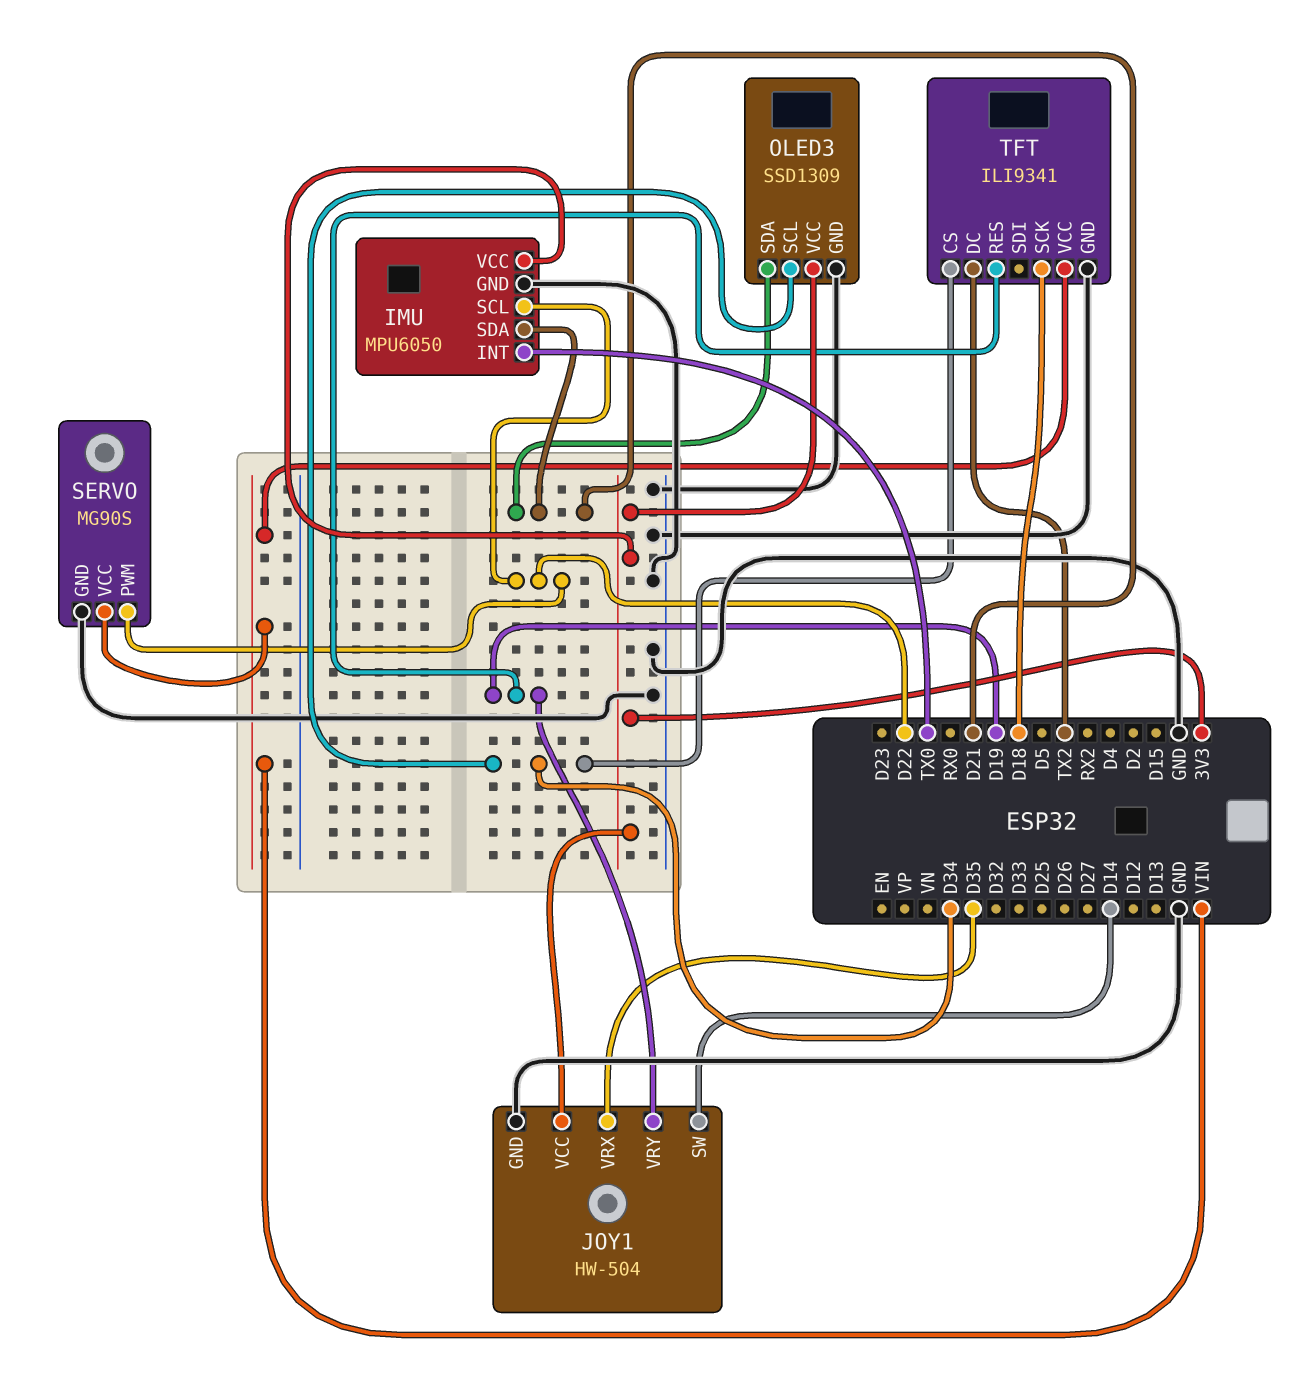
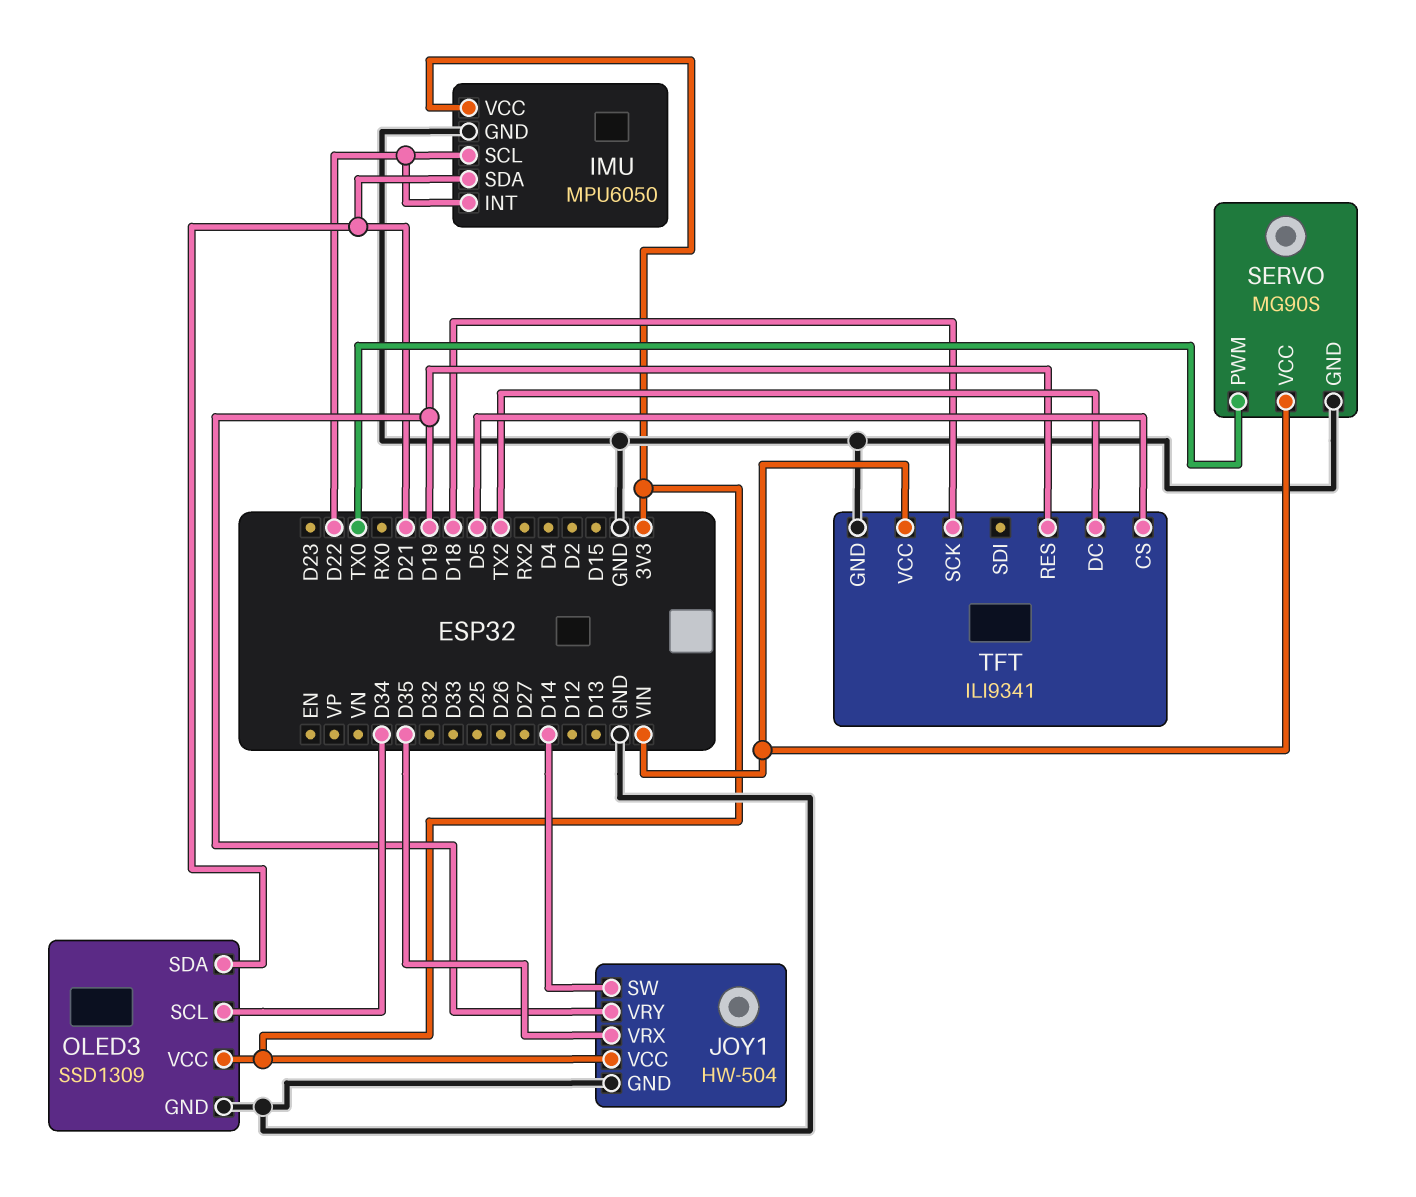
IMU pin INT: TX0 -> D22
SERVO pin PWM: D22 -> TX0
TFT pin CS: D34 -> D5

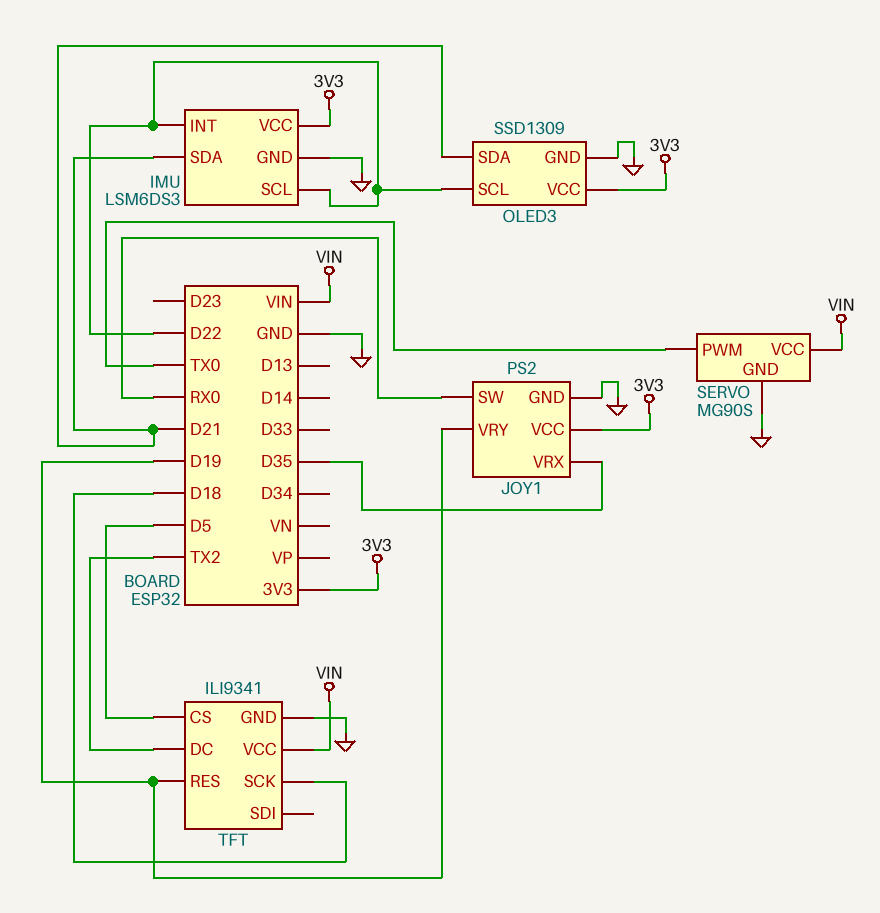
IMU: MPU6050 -> LSM6DS3
JOY1: HW-504 -> PS2
JOY1 pin SW: D14 -> RX0
OLED3 pin SCL: D34 -> D22

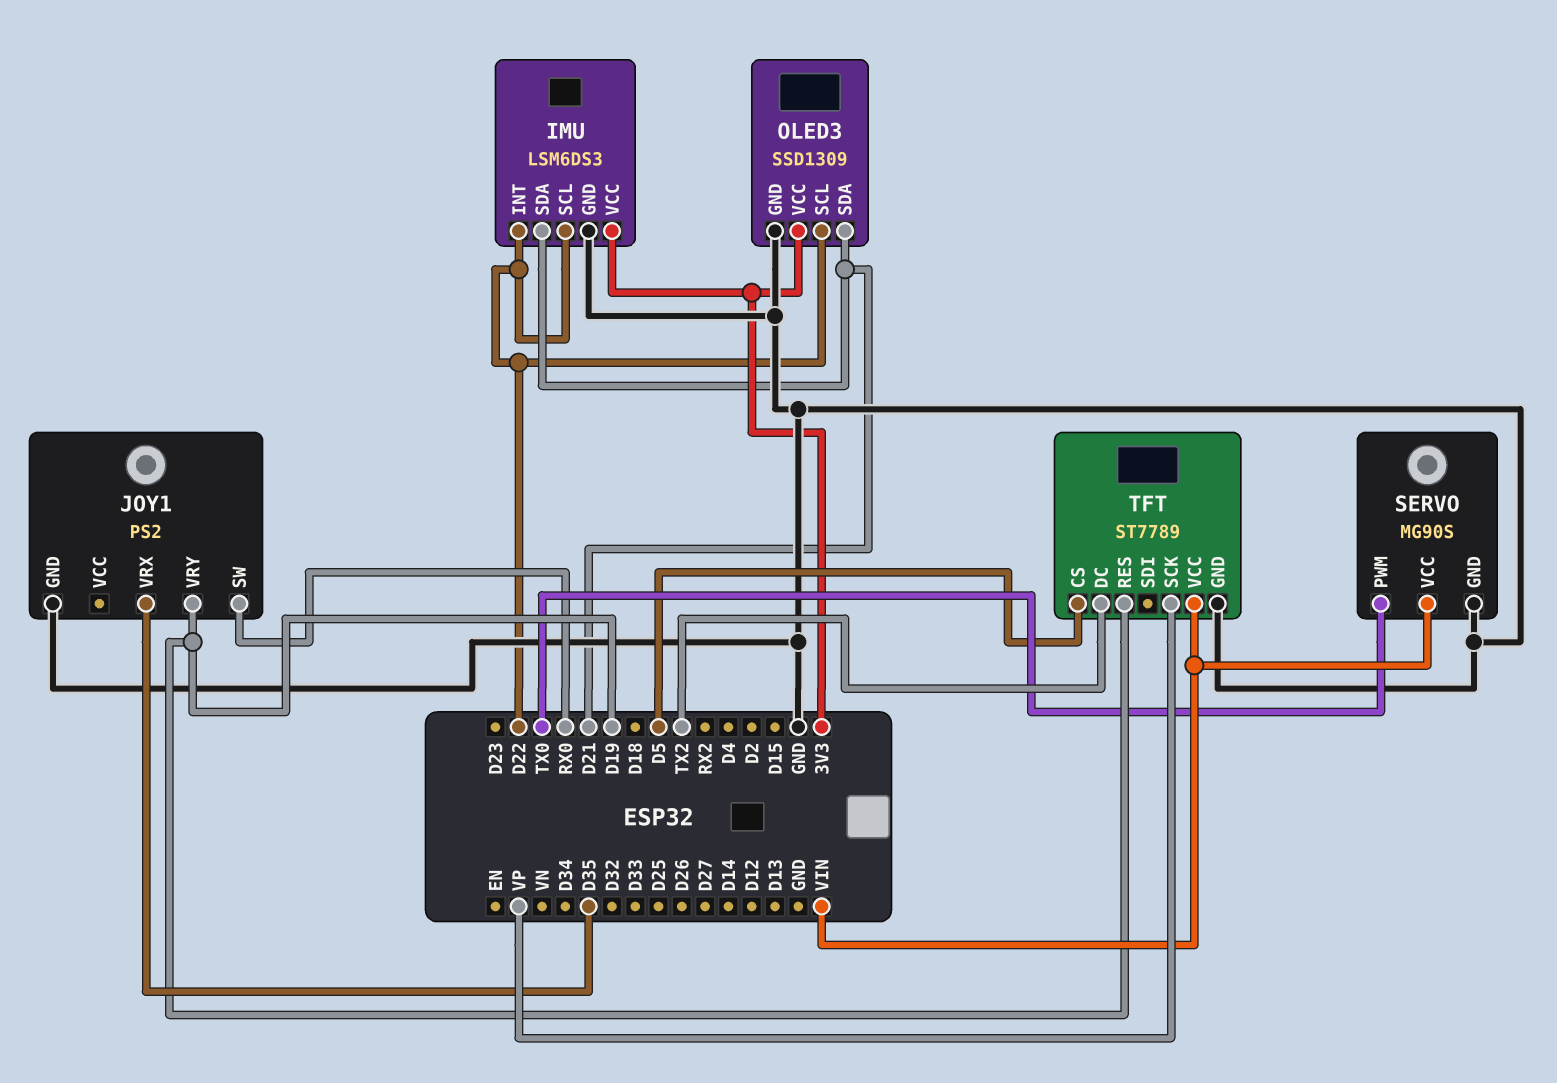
JOY1 pin VCC: 3V3 -> none
TFT: ILI9341 -> ST7789
TFT pin SCK: D18 -> VP

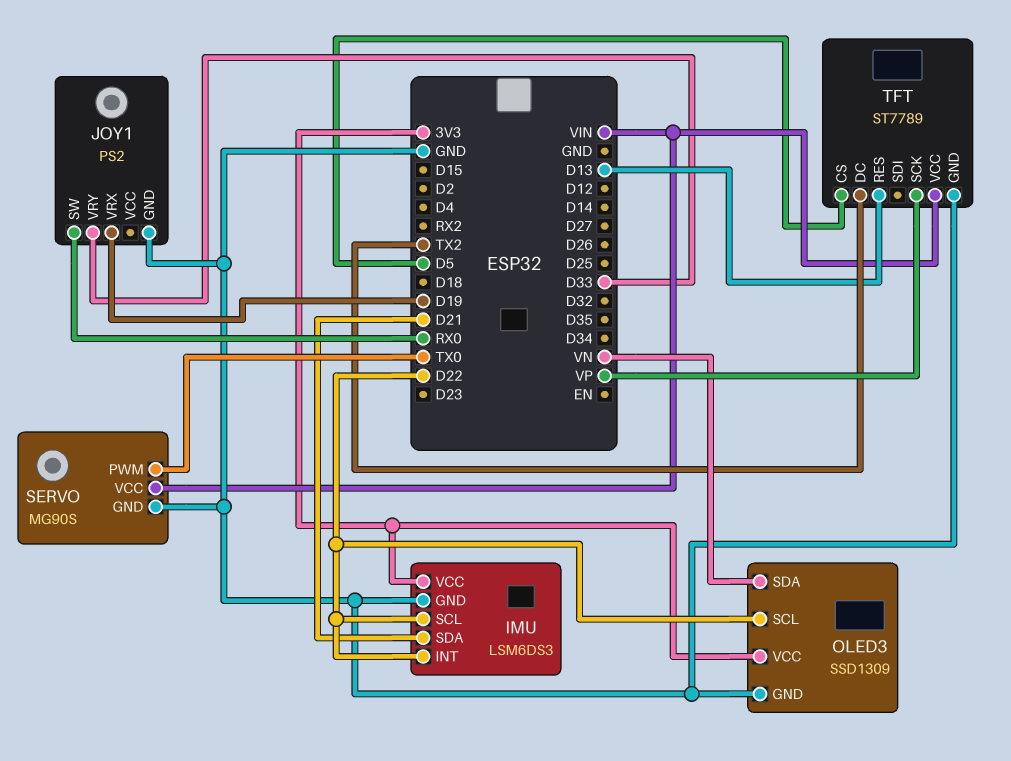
JOY1 pin VRX: D35 -> D19
JOY1 pin VRY: D19 -> D33
OLED3 pin SDA: D21 -> VN
TFT pin RES: D19 -> D13

